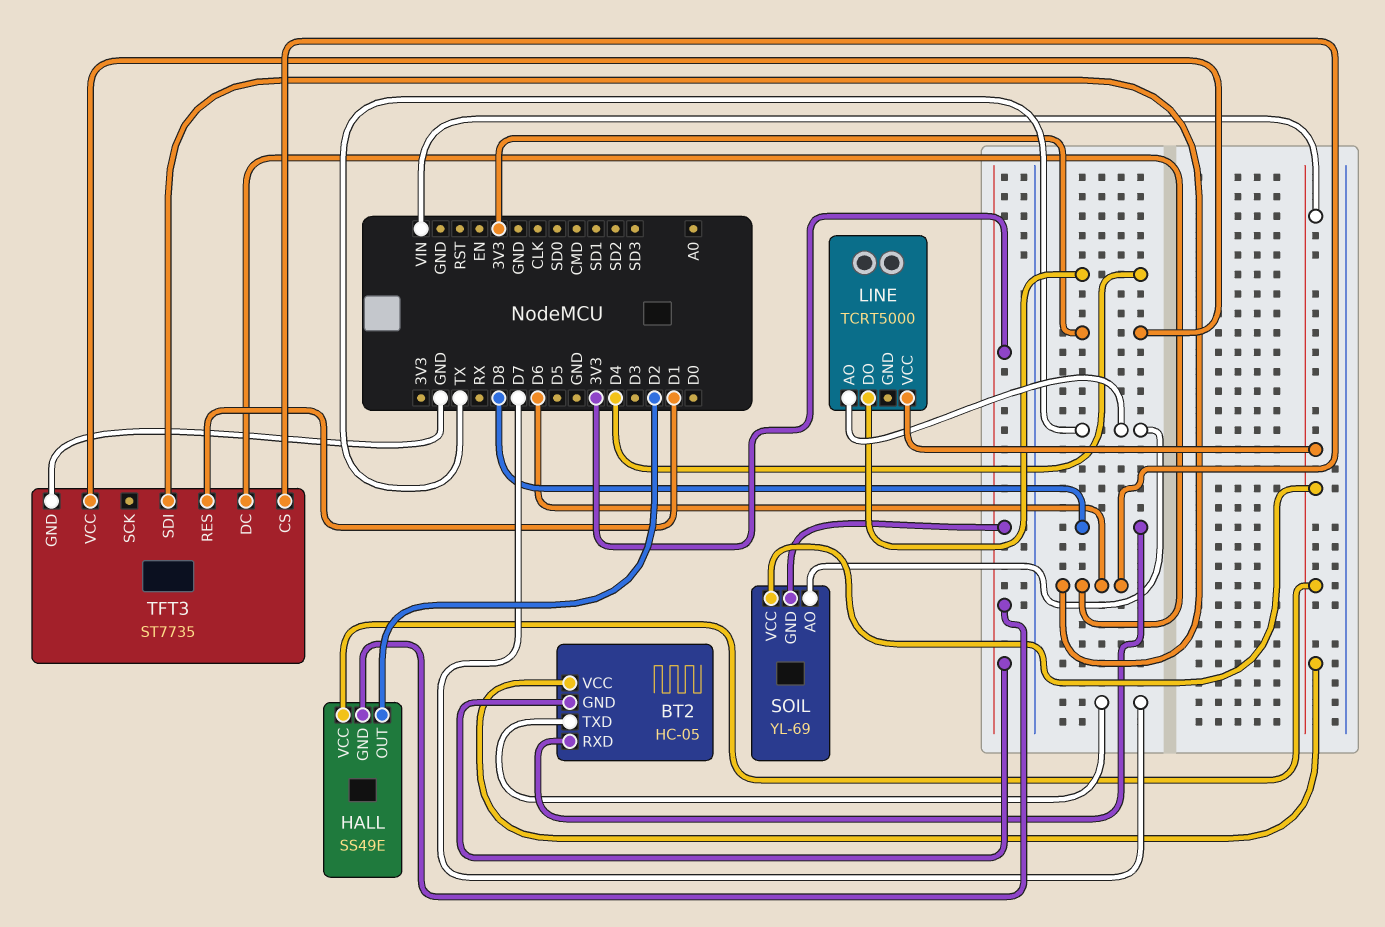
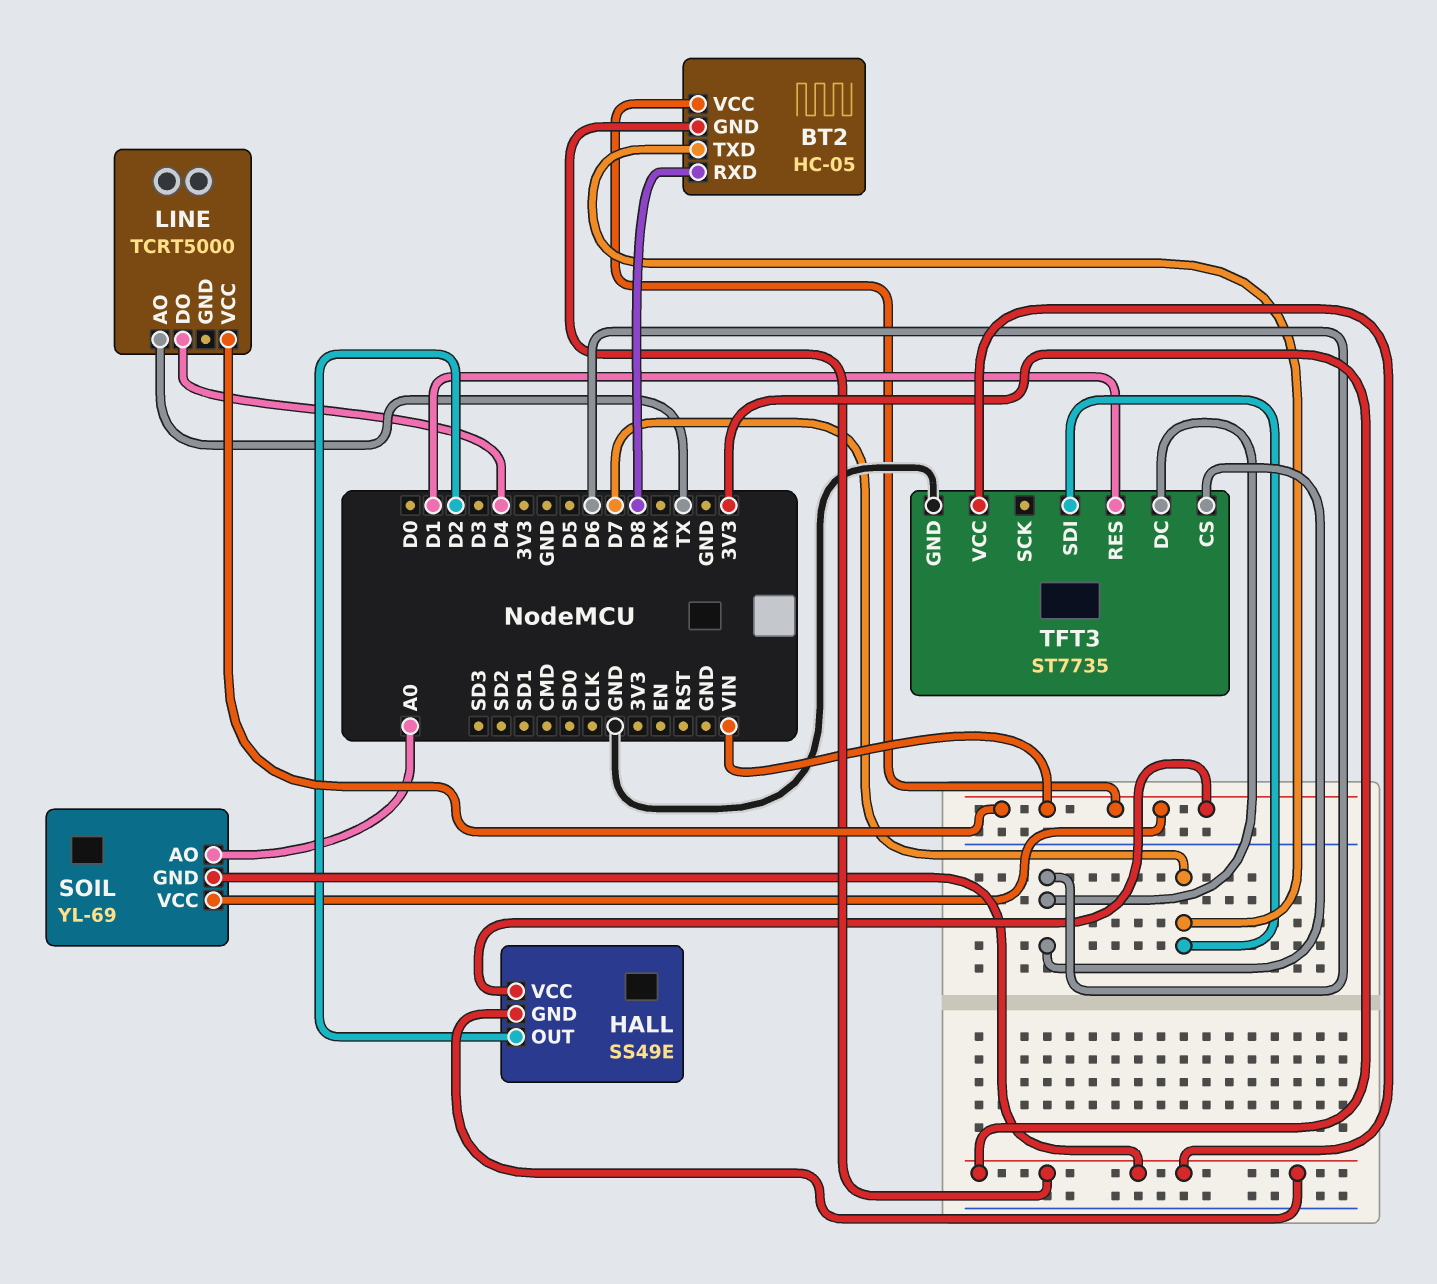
SOIL pin AO: TX -> A0
TFT3 pin SDI: D6 -> D7

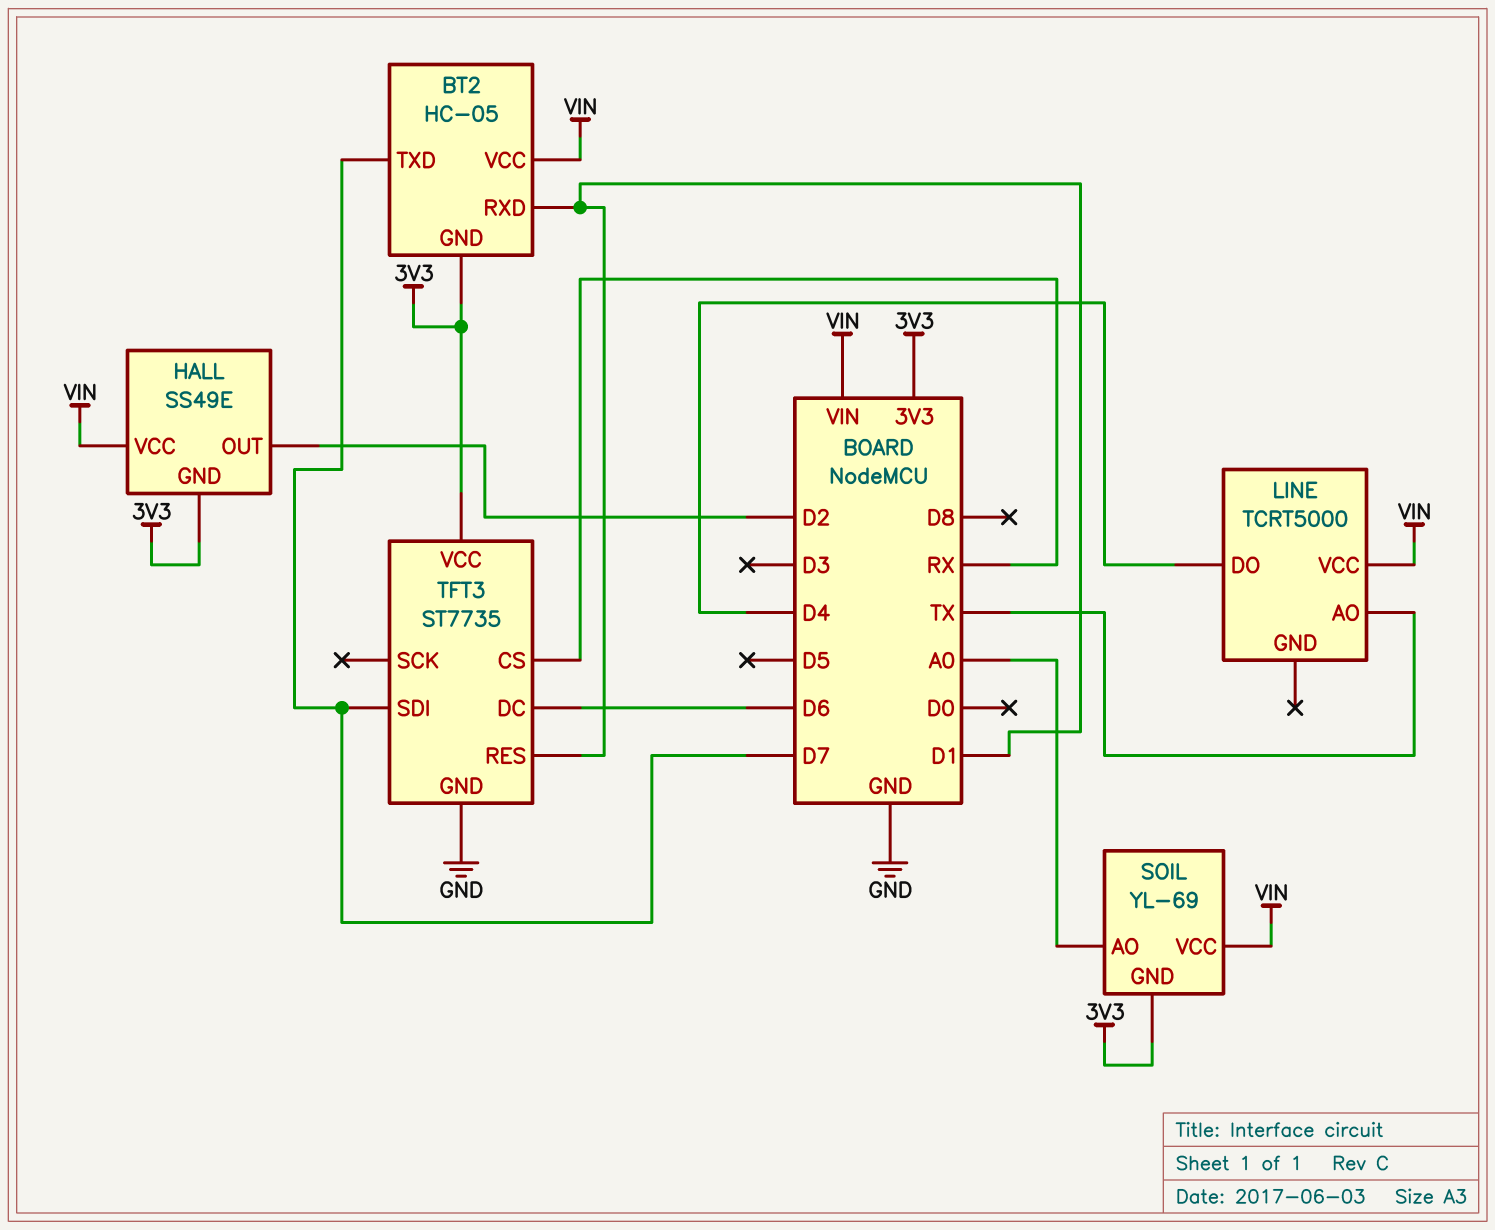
BT2 pin RXD: D8 -> D1
TFT3 pin CS: D6 -> RX

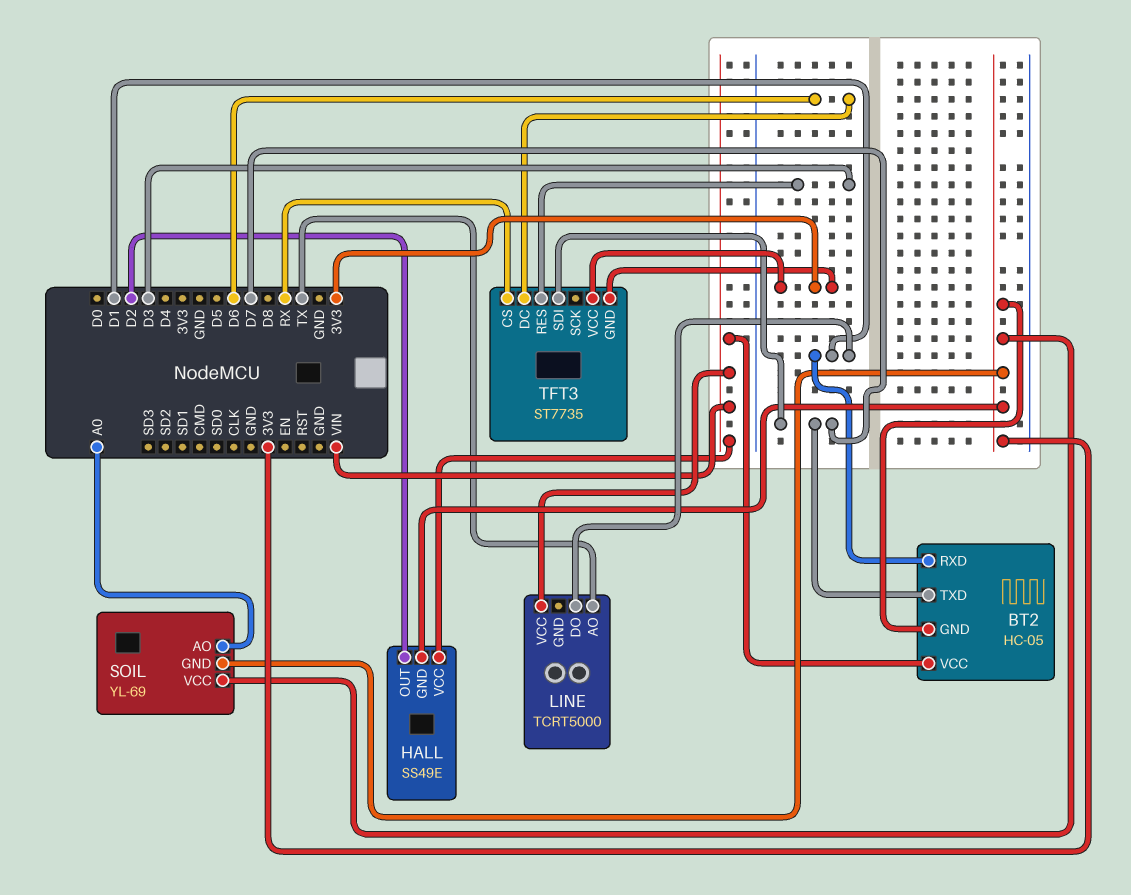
LINE pin DO: D4 -> D1
SOIL pin VCC: VIN -> 3V3
TFT3 pin GND: GND -> 3V3
TFT3 pin RES: D1 -> D3

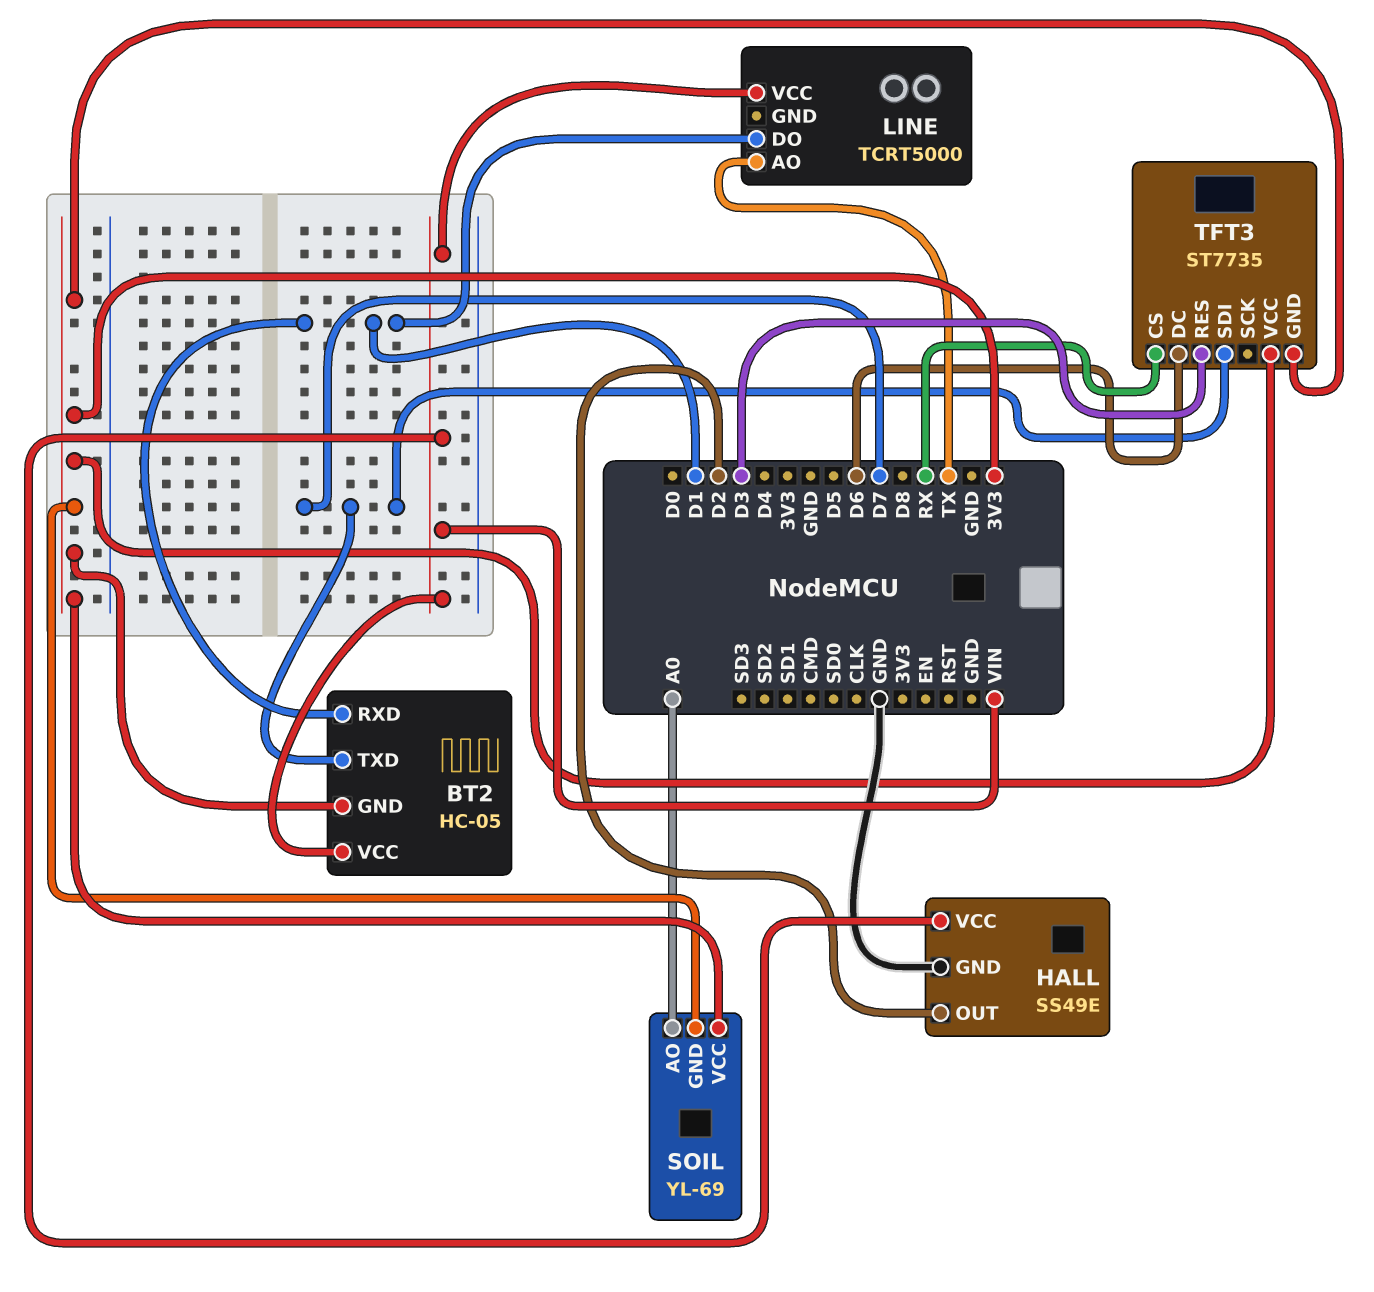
HALL pin GND: 3V3 -> GND

